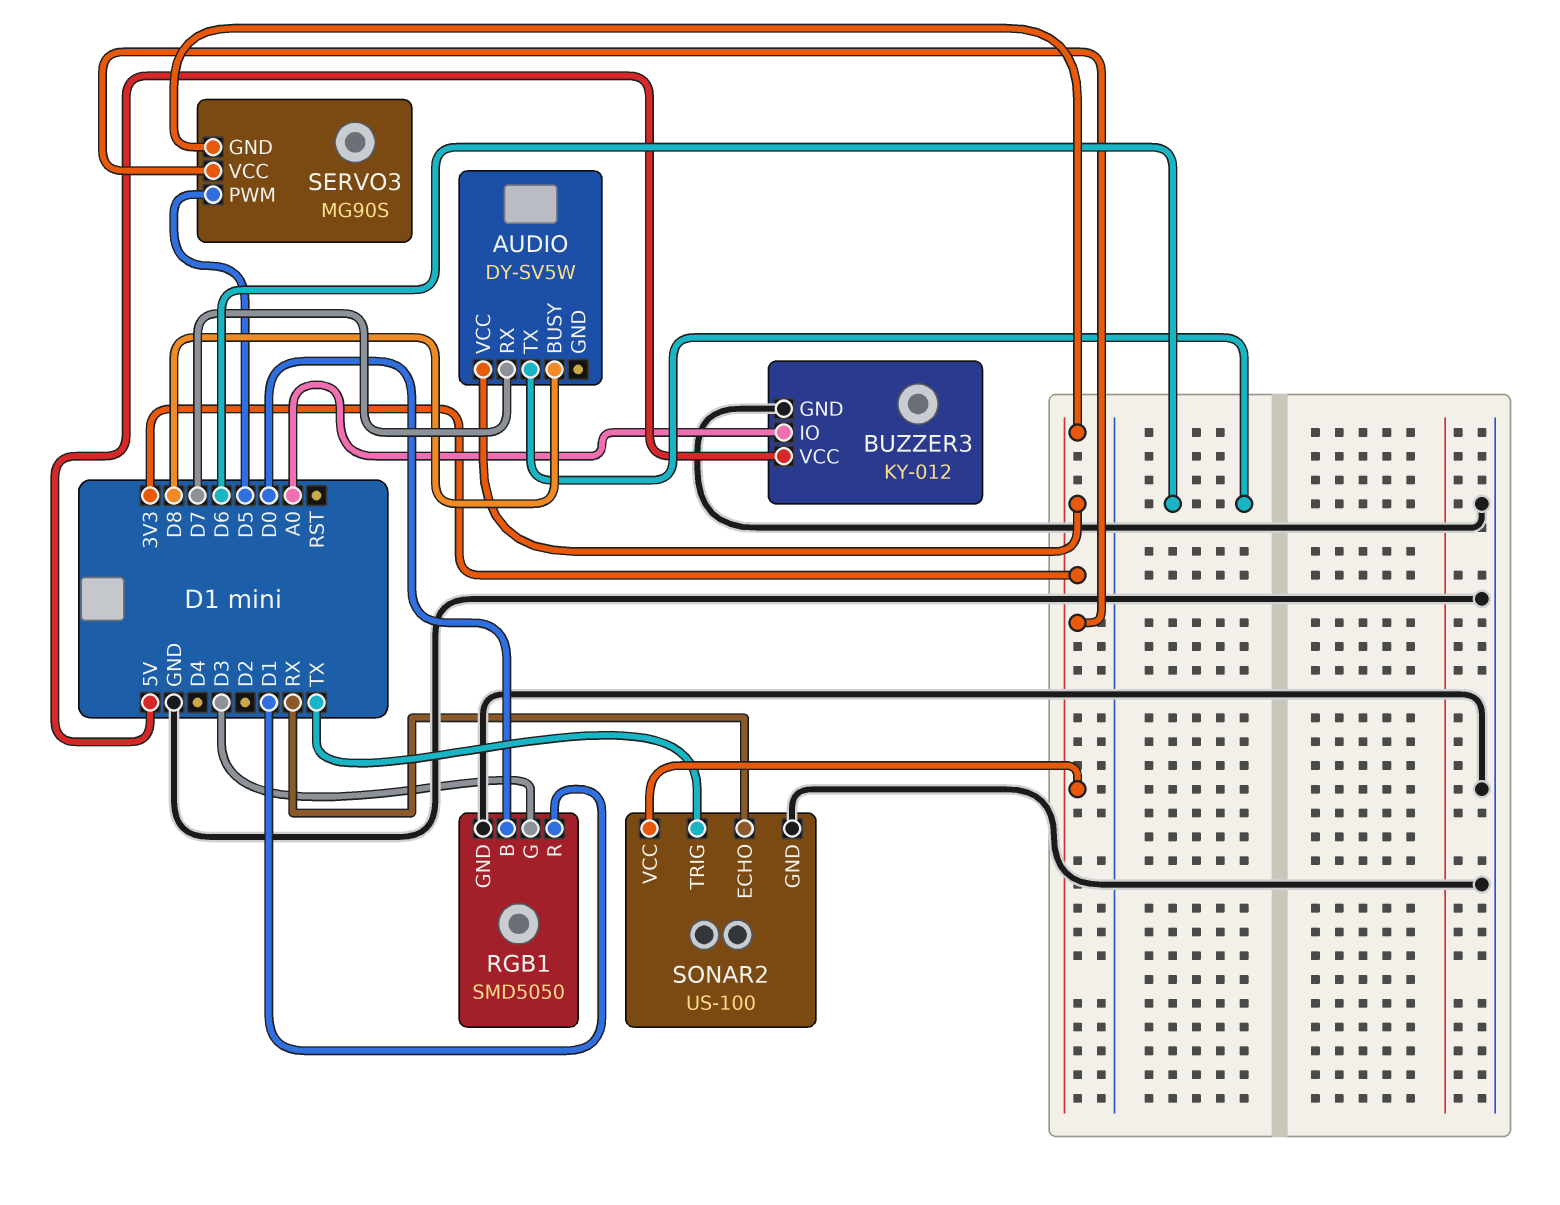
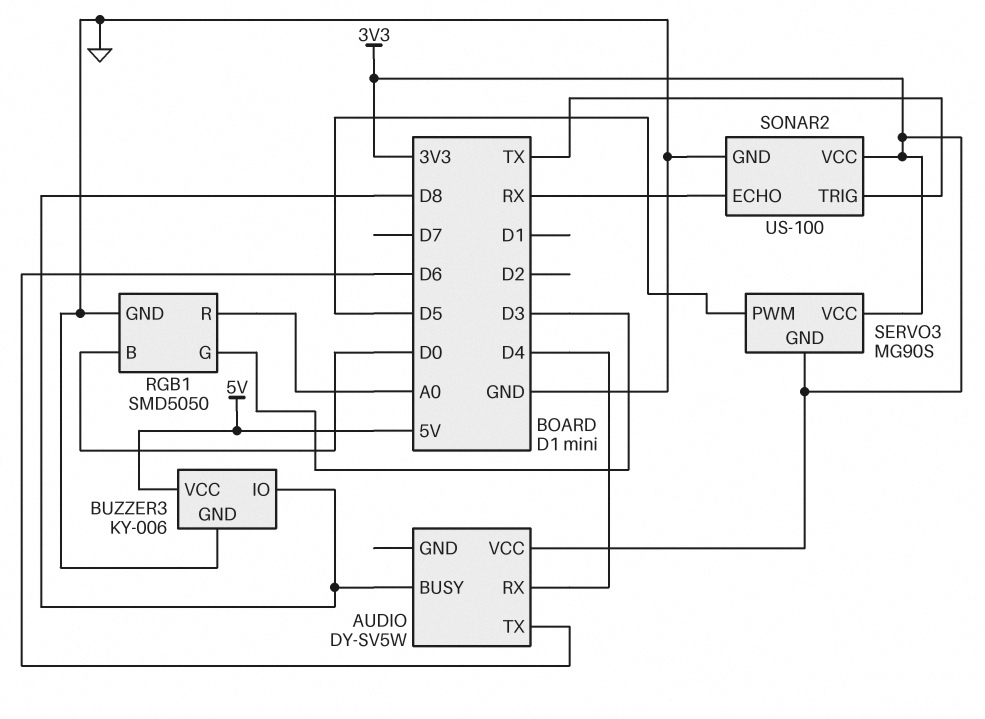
AUDIO pin RX: D7 -> D4
BUZZER3: KY-012 -> KY-006
BUZZER3 pin IO: A0 -> D8
RGB1 pin R: D1 -> A0

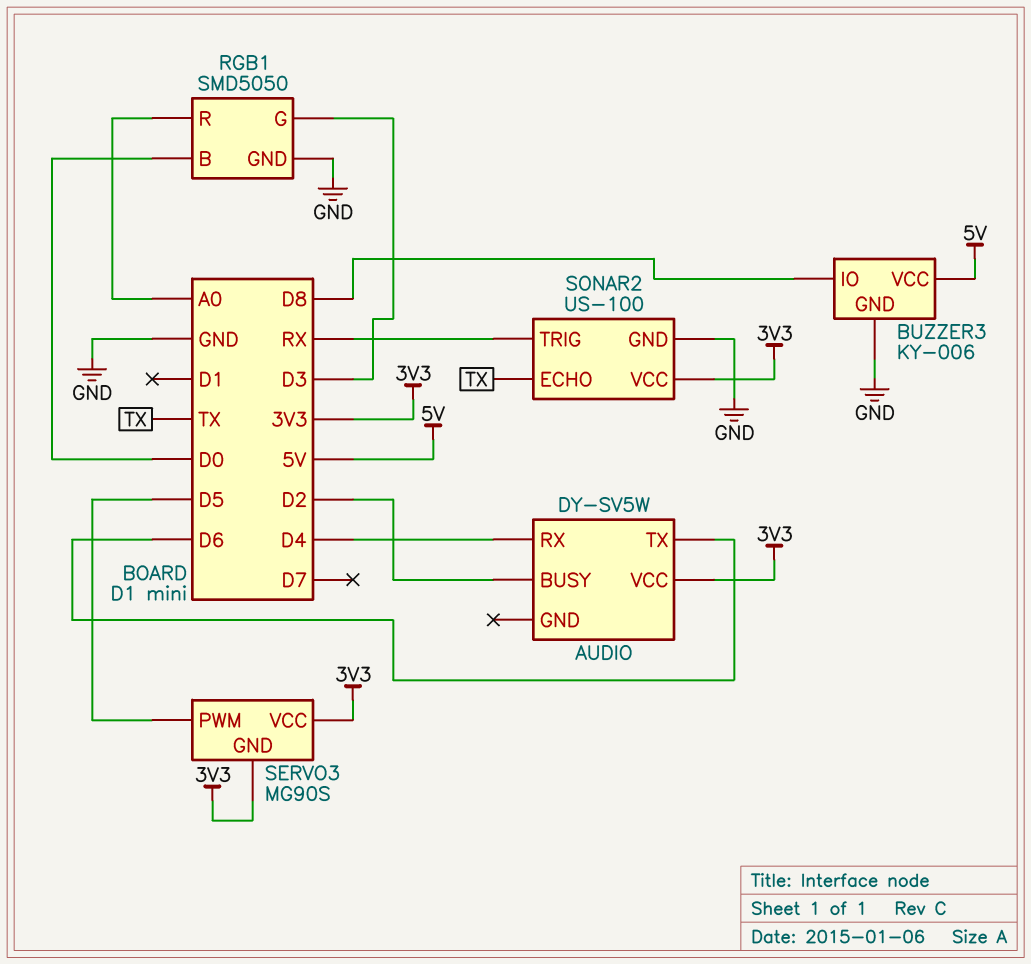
AUDIO pin BUSY: D8 -> D2
SONAR2 pin ECHO: RX -> TX
SONAR2 pin TRIG: TX -> RX

